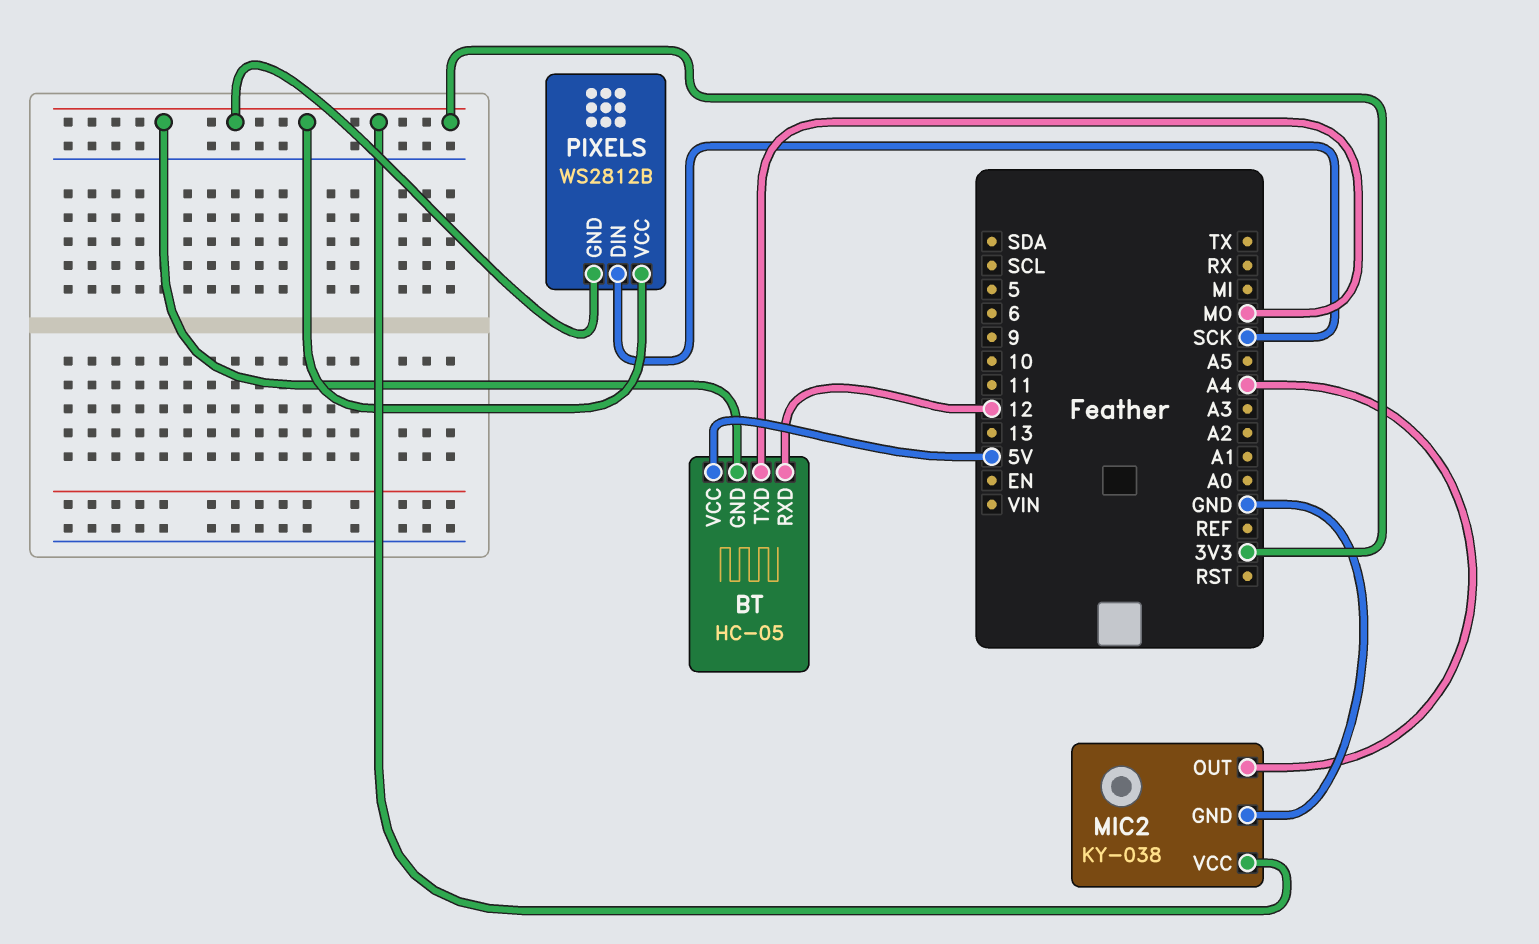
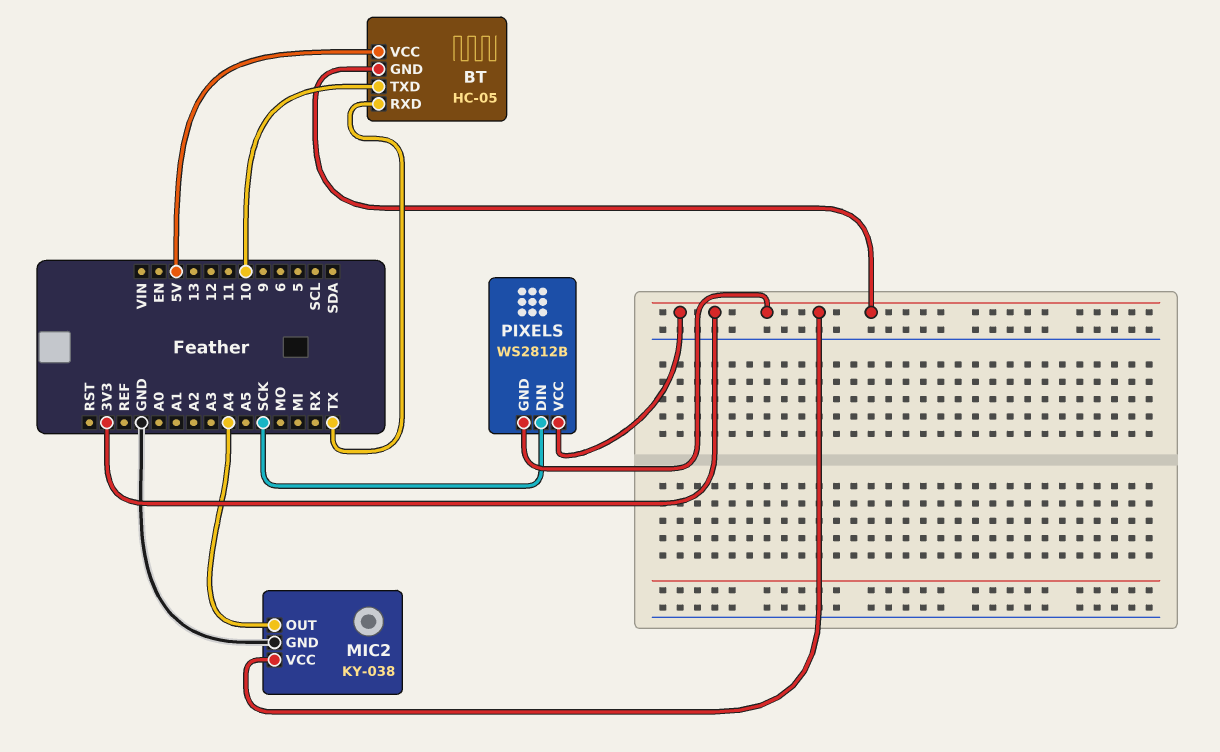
BT pin RXD: 12 -> TX
BT pin TXD: MO -> 10

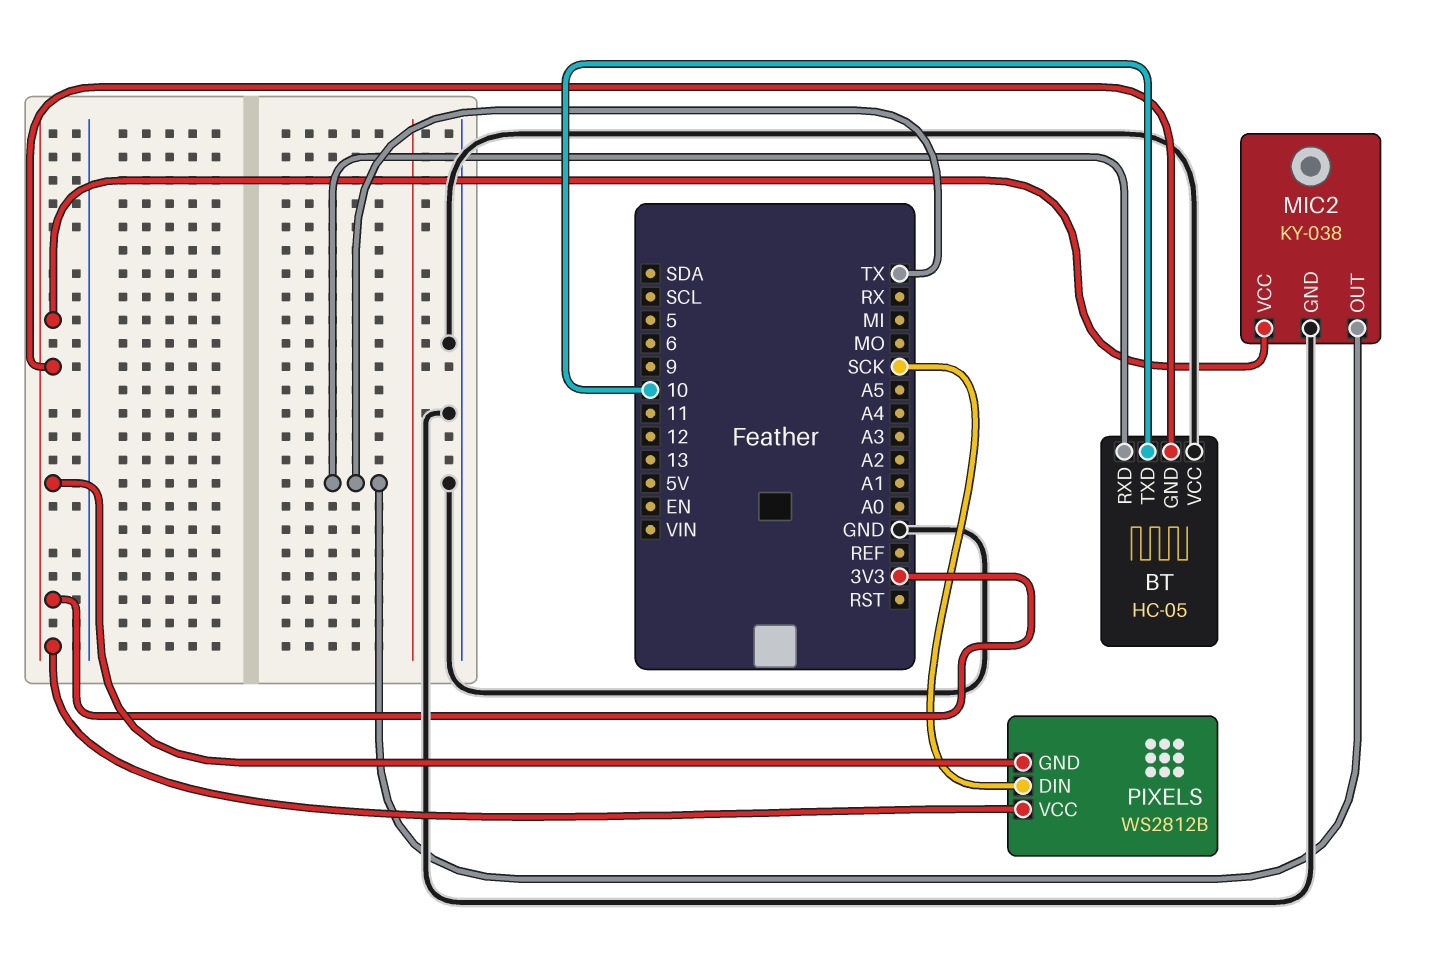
BT pin VCC: 5V -> GND
MIC2 pin OUT: A4 -> TX

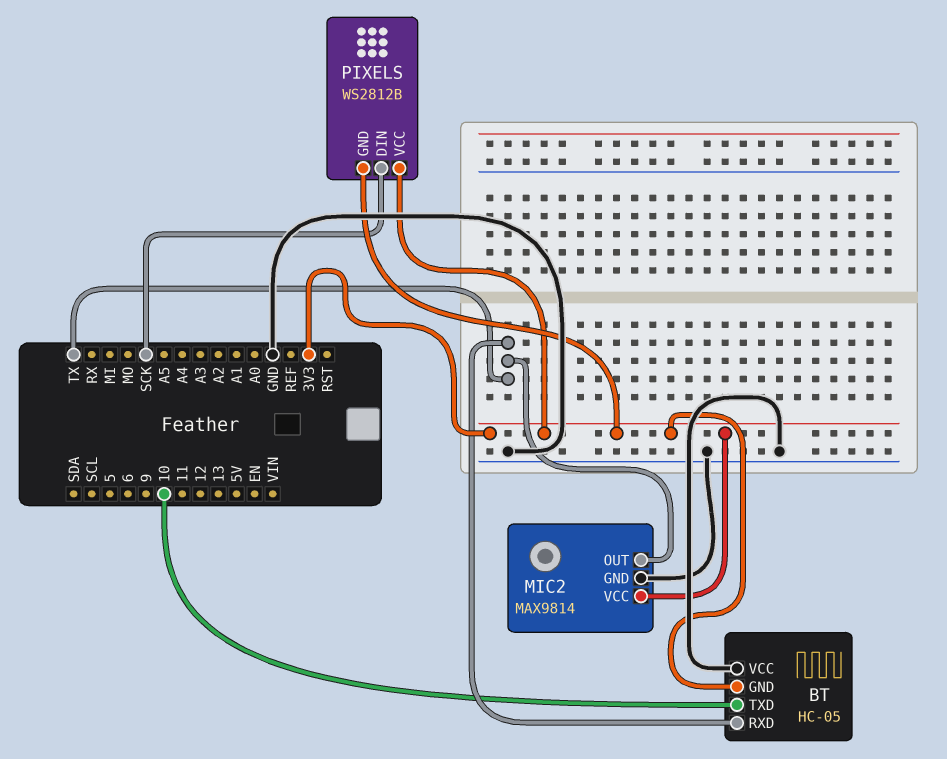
MIC2: KY-038 -> MAX9814

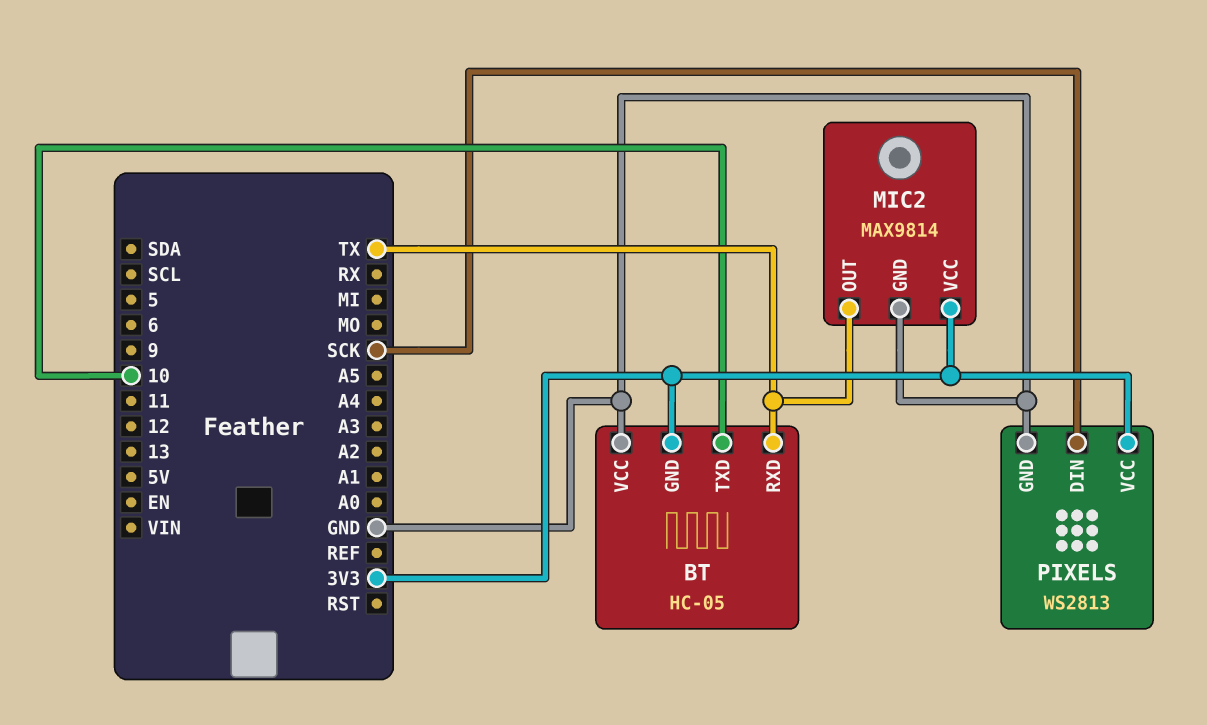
PIXELS: WS2812B -> WS2813
PIXELS pin GND: 3V3 -> GND

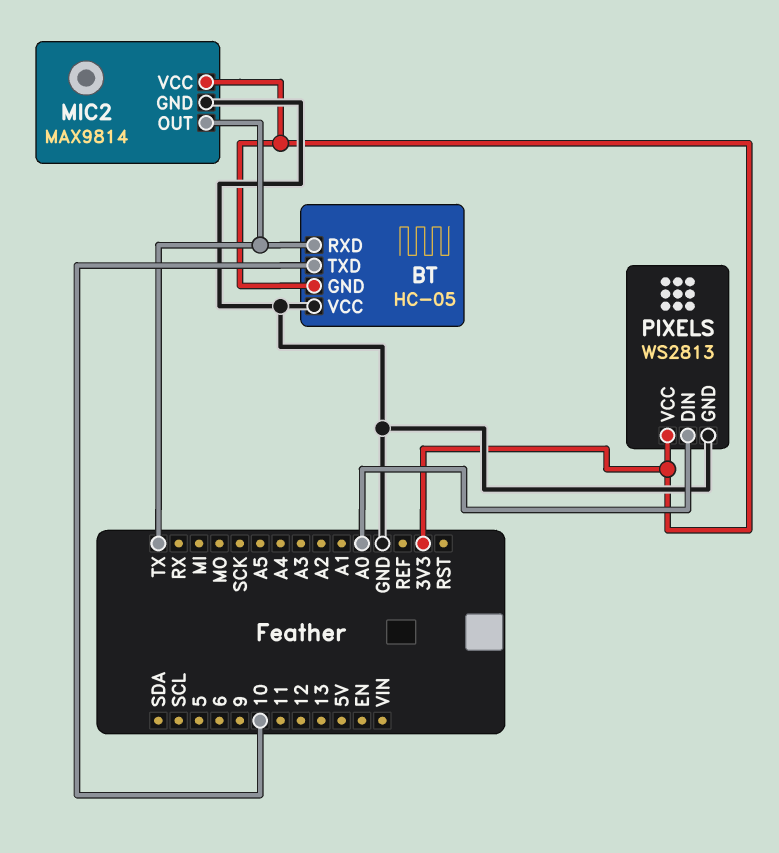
PIXELS pin DIN: SCK -> A0

